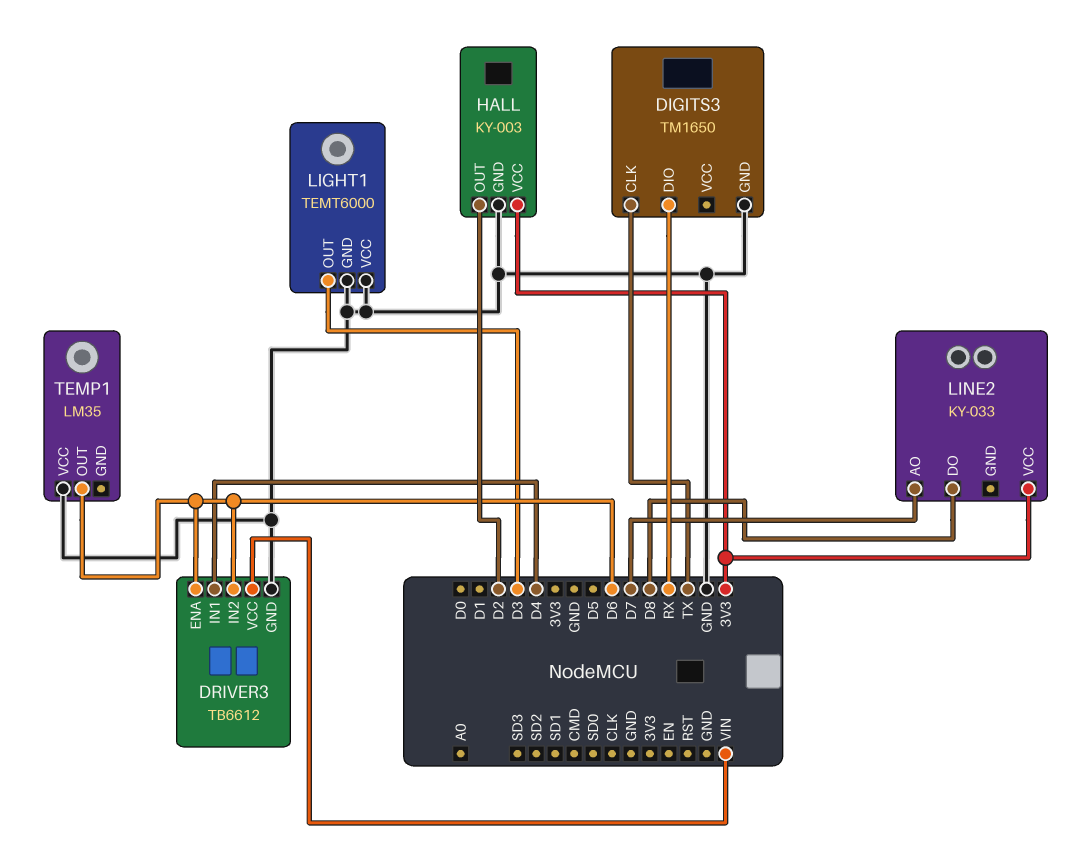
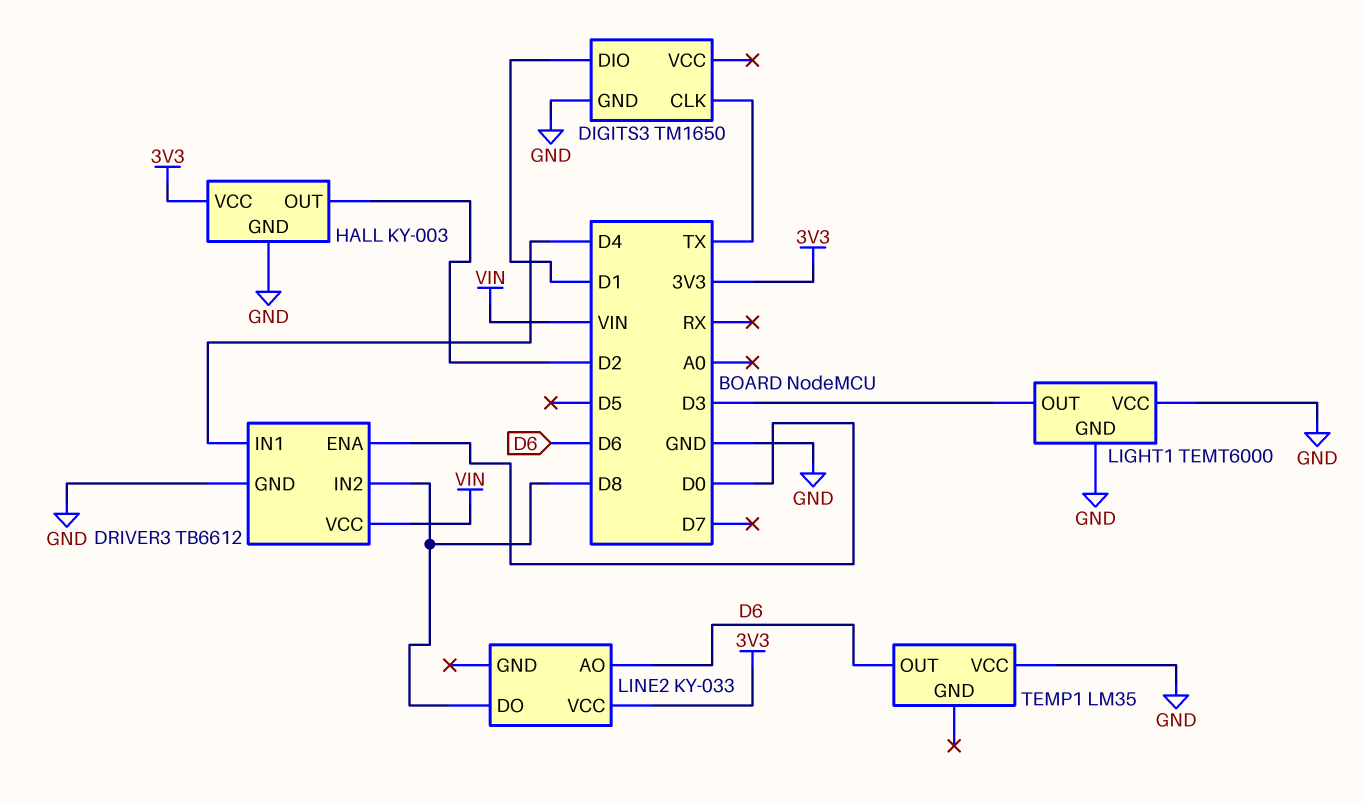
DIGITS3 pin DIO: RX -> D1
DRIVER3 pin ENA: D6 -> D0
DRIVER3 pin IN2: D6 -> D8
LINE2 pin AO: D7 -> D6

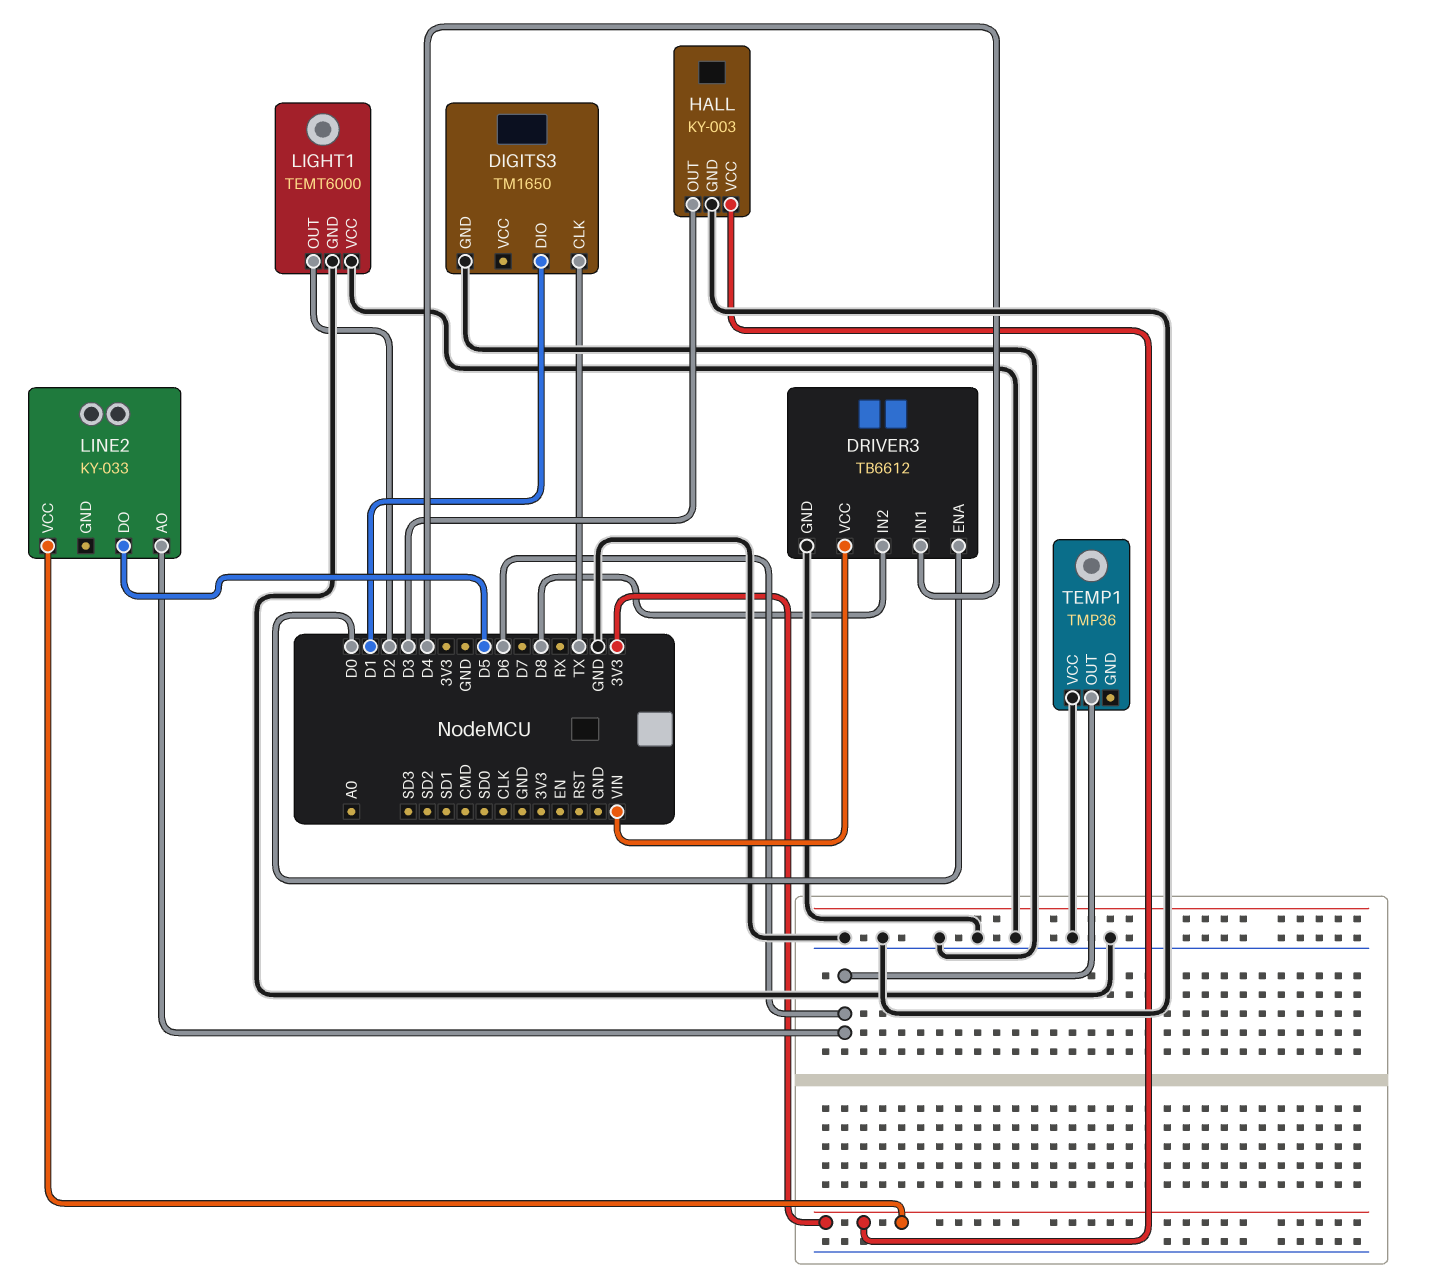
HALL pin OUT: D2 -> D3
LIGHT1 pin OUT: D3 -> D2
LINE2 pin DO: D8 -> D5
TEMP1: LM35 -> TMP36

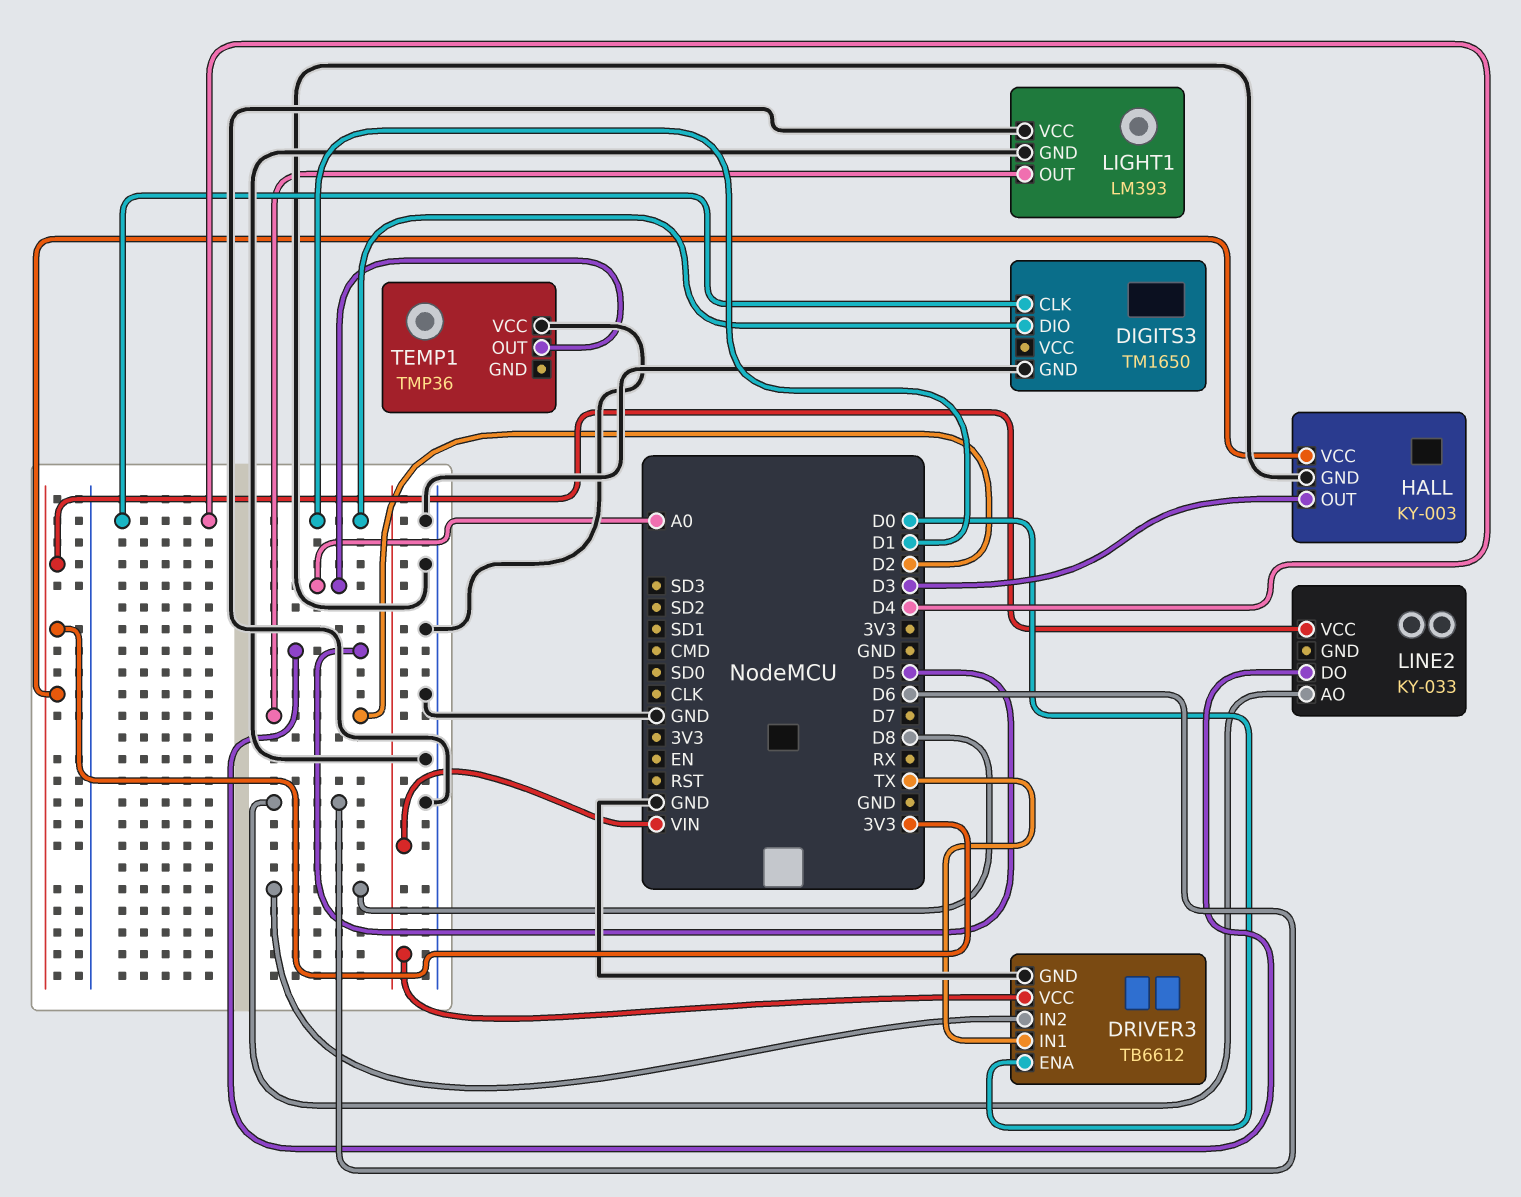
DIGITS3 pin CLK: TX -> D4
DRIVER3 pin IN1: D4 -> TX
LIGHT1: TEMT6000 -> LM393
TEMP1 pin OUT: D6 -> A0

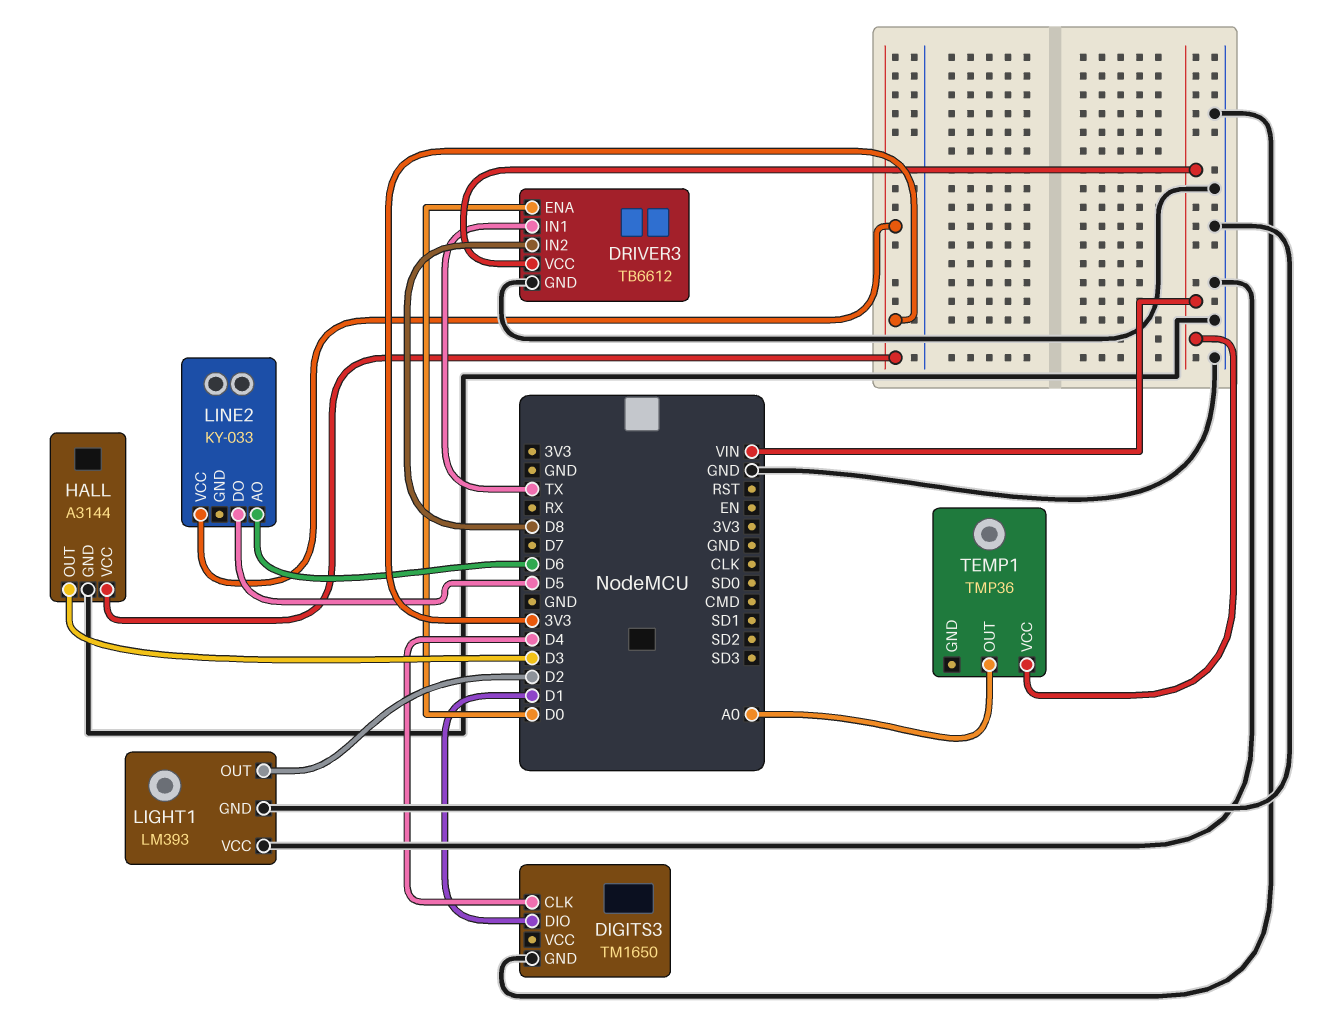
HALL: KY-003 -> A3144
TEMP1 pin VCC: GND -> VIN

